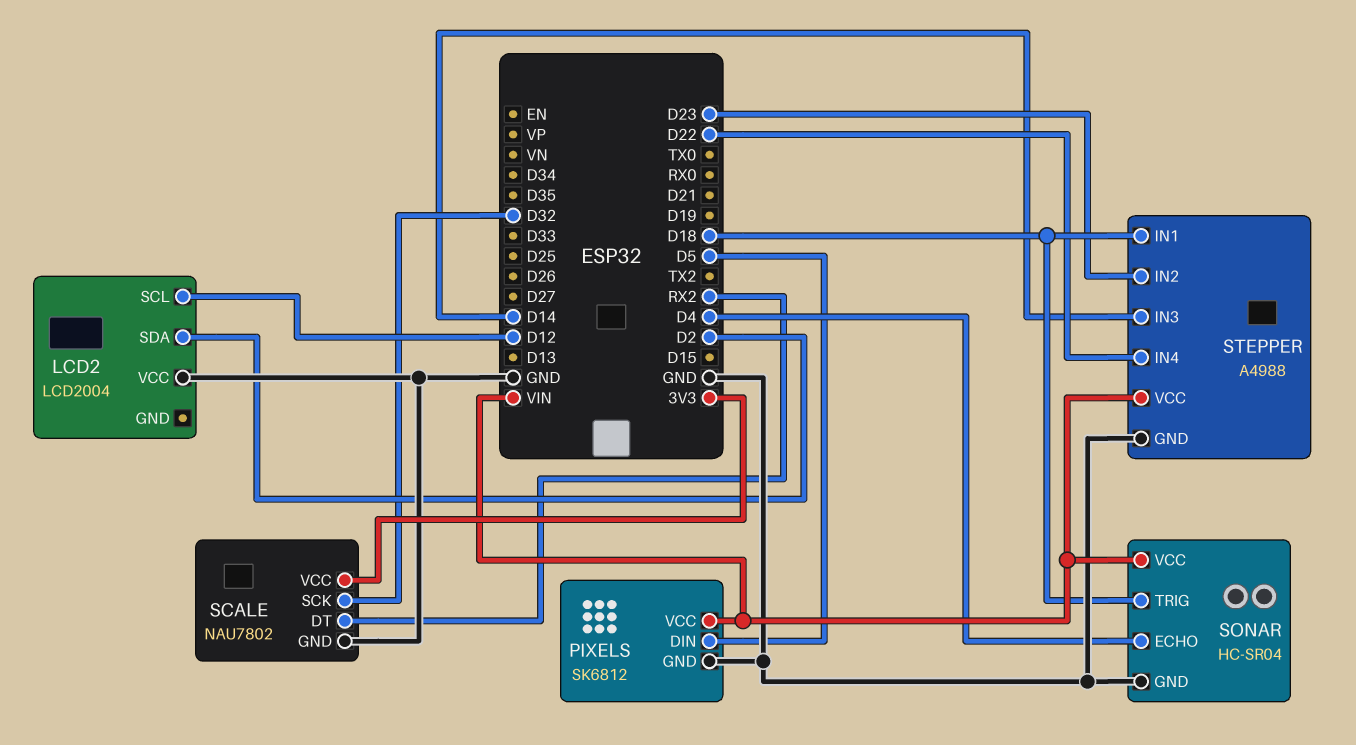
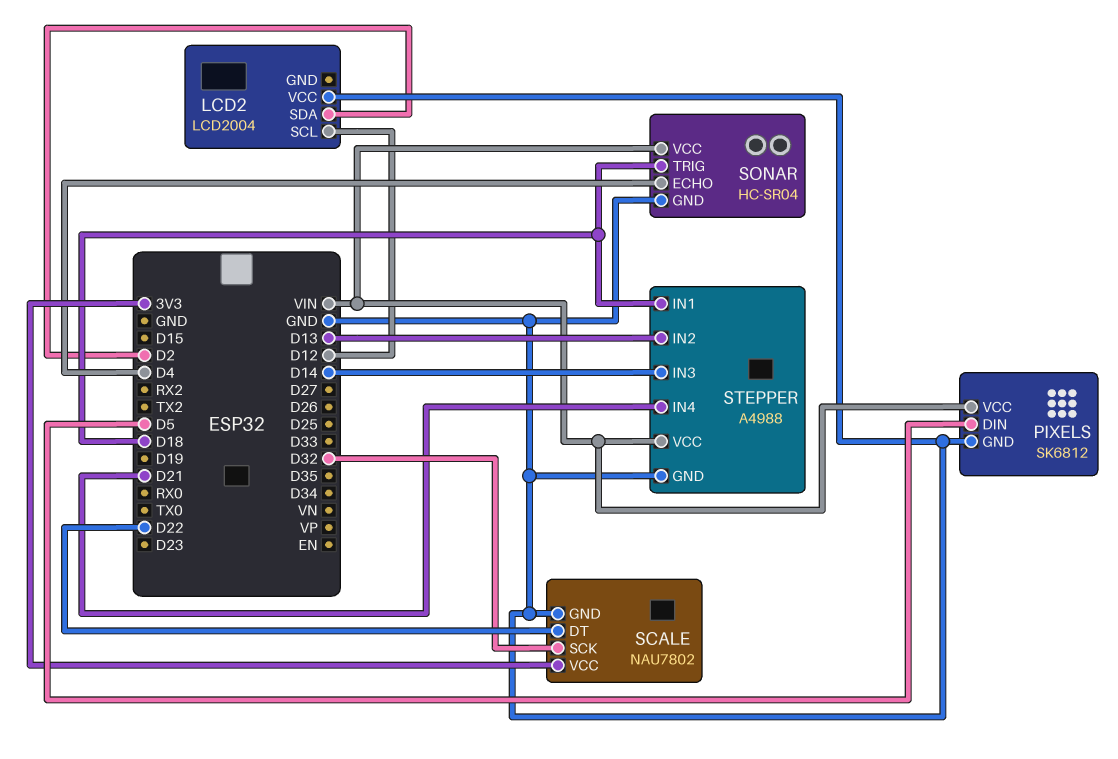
SCALE pin DT: RX2 -> D22
STEPPER pin IN2: D23 -> D13
STEPPER pin IN4: D22 -> D21

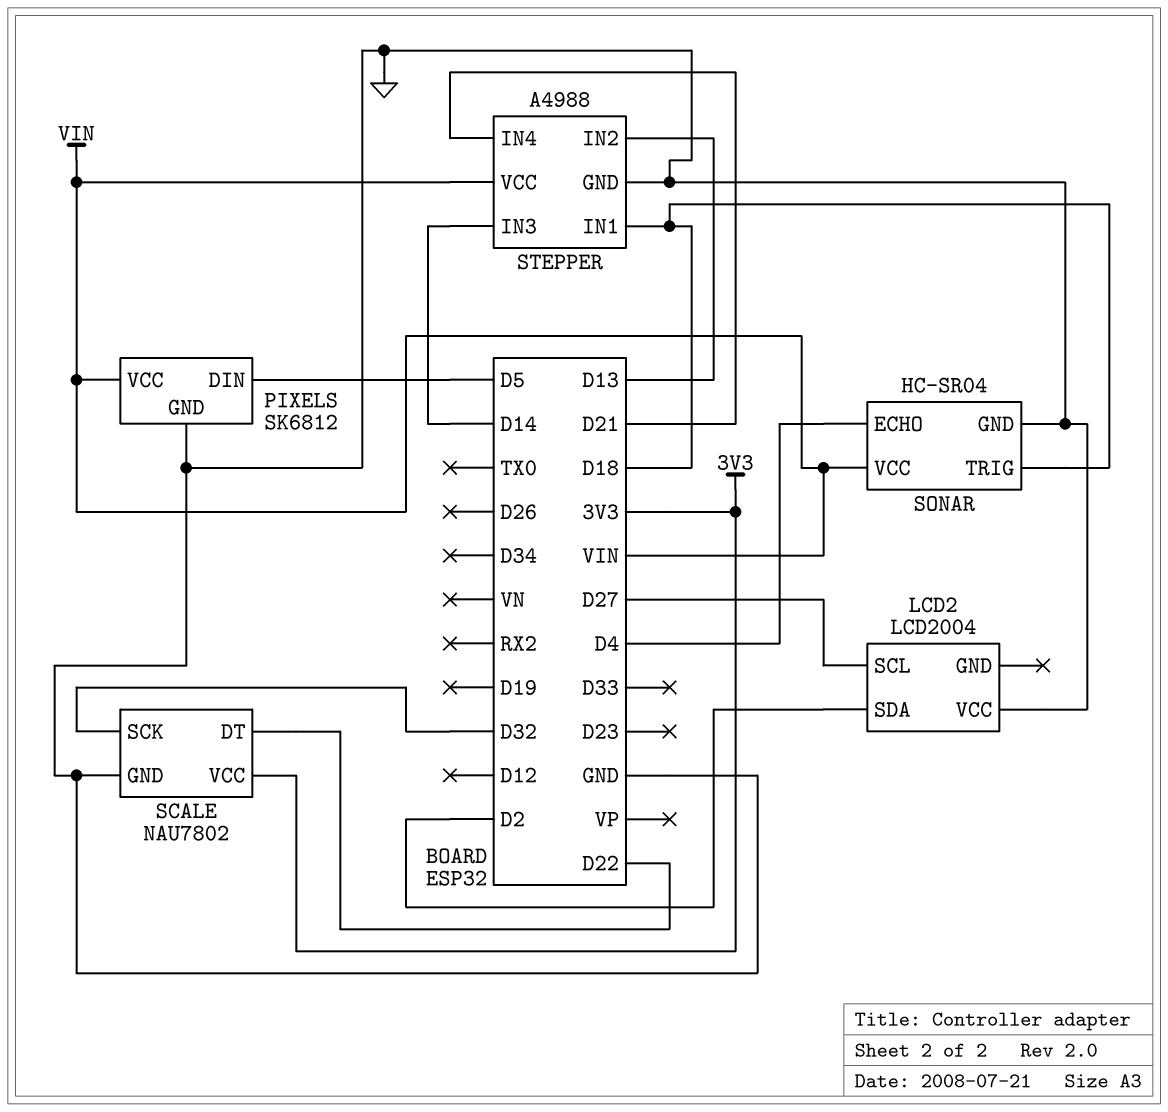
LCD2 pin SCL: D12 -> D27

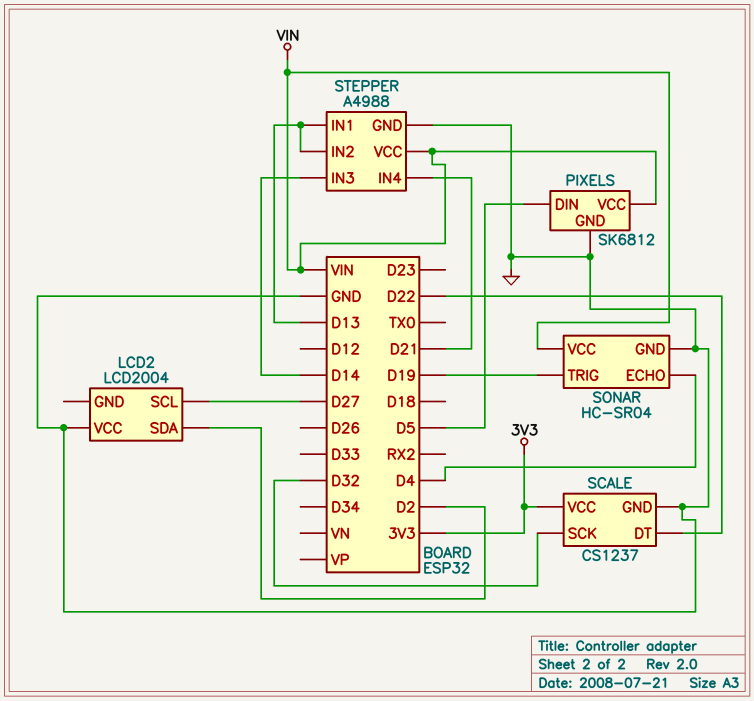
SCALE: NAU7802 -> CS1237
SONAR pin TRIG: D18 -> D19
STEPPER pin IN1: D18 -> D13

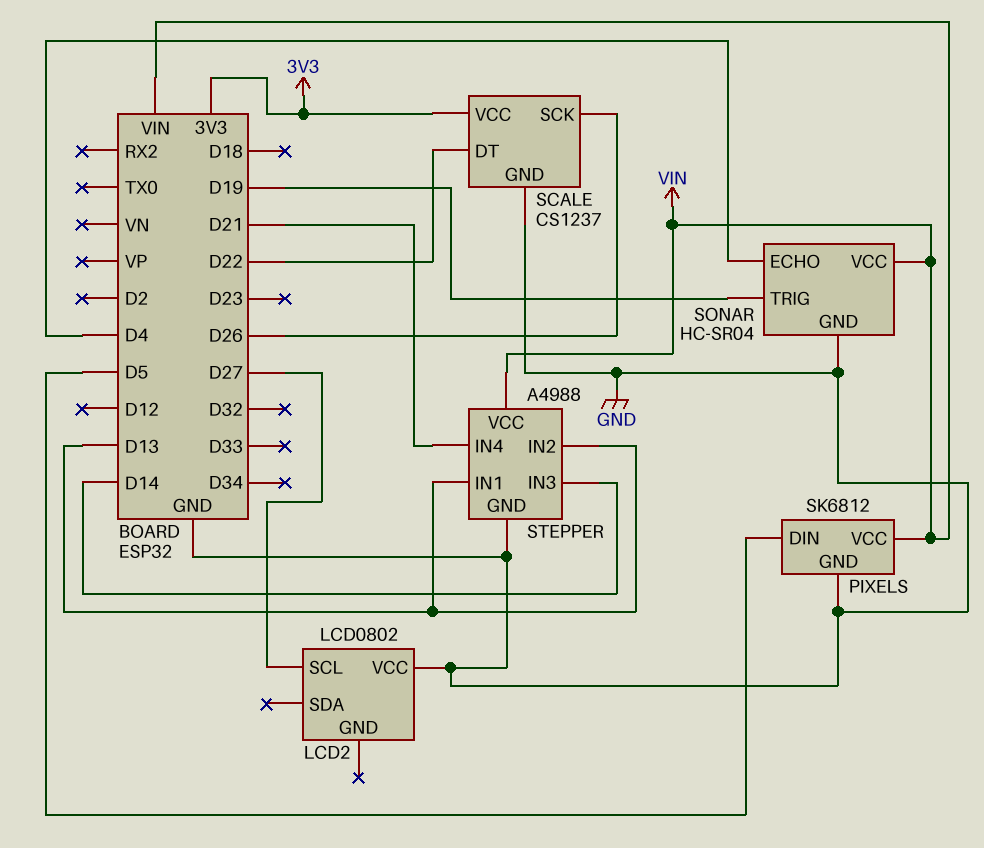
LCD2: LCD2004 -> LCD0802
LCD2 pin SDA: D2 -> none
SCALE pin SCK: D32 -> D26

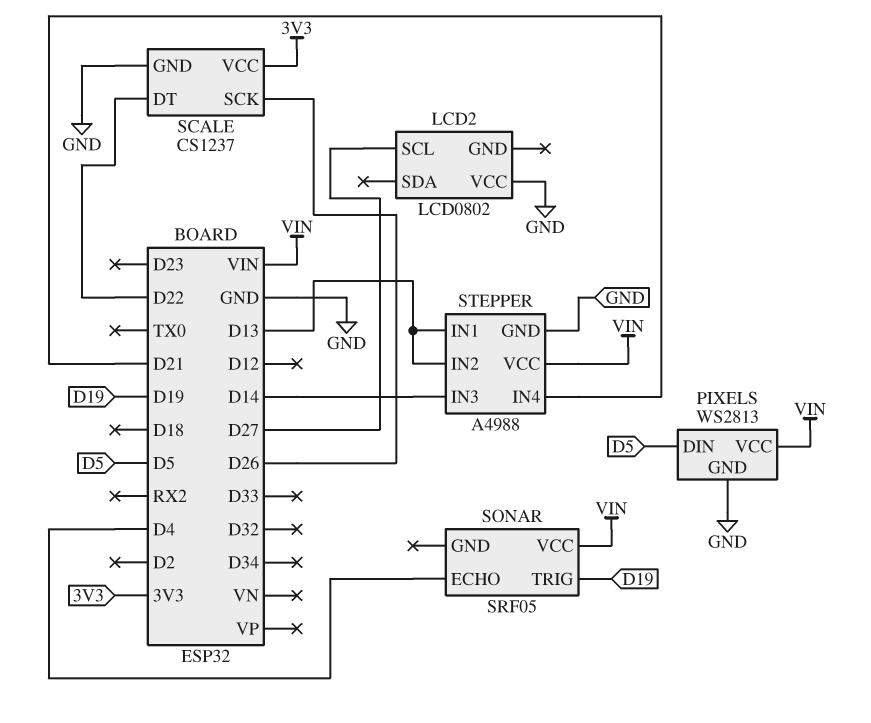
PIXELS: SK6812 -> WS2813
SONAR: HC-SR04 -> SRF05
SONAR pin GND: GND -> none

